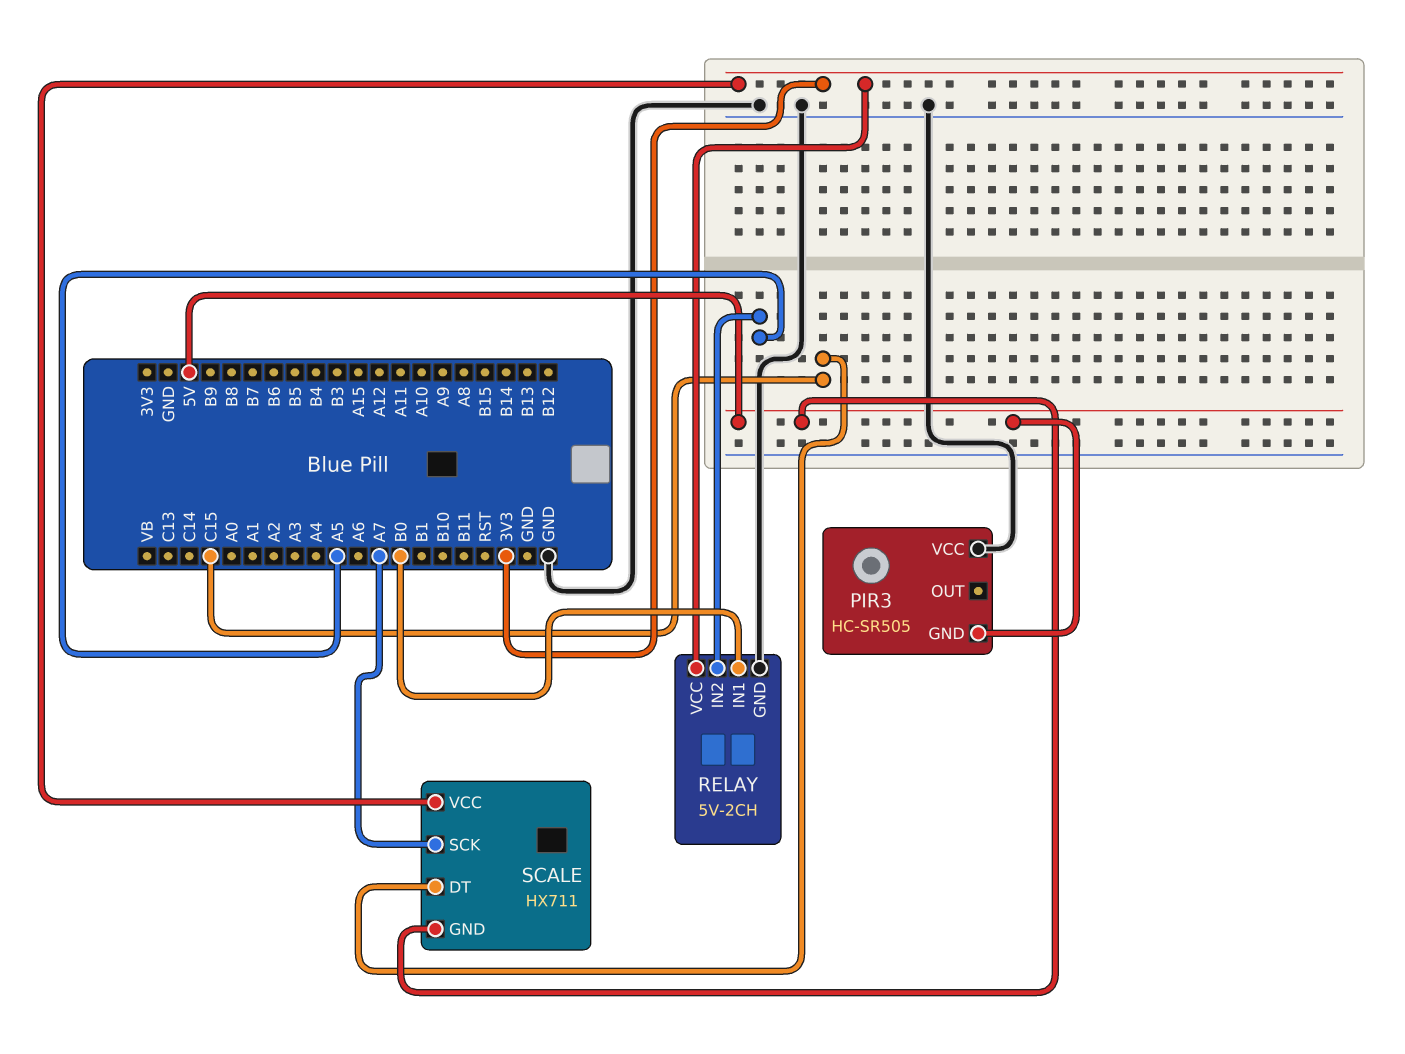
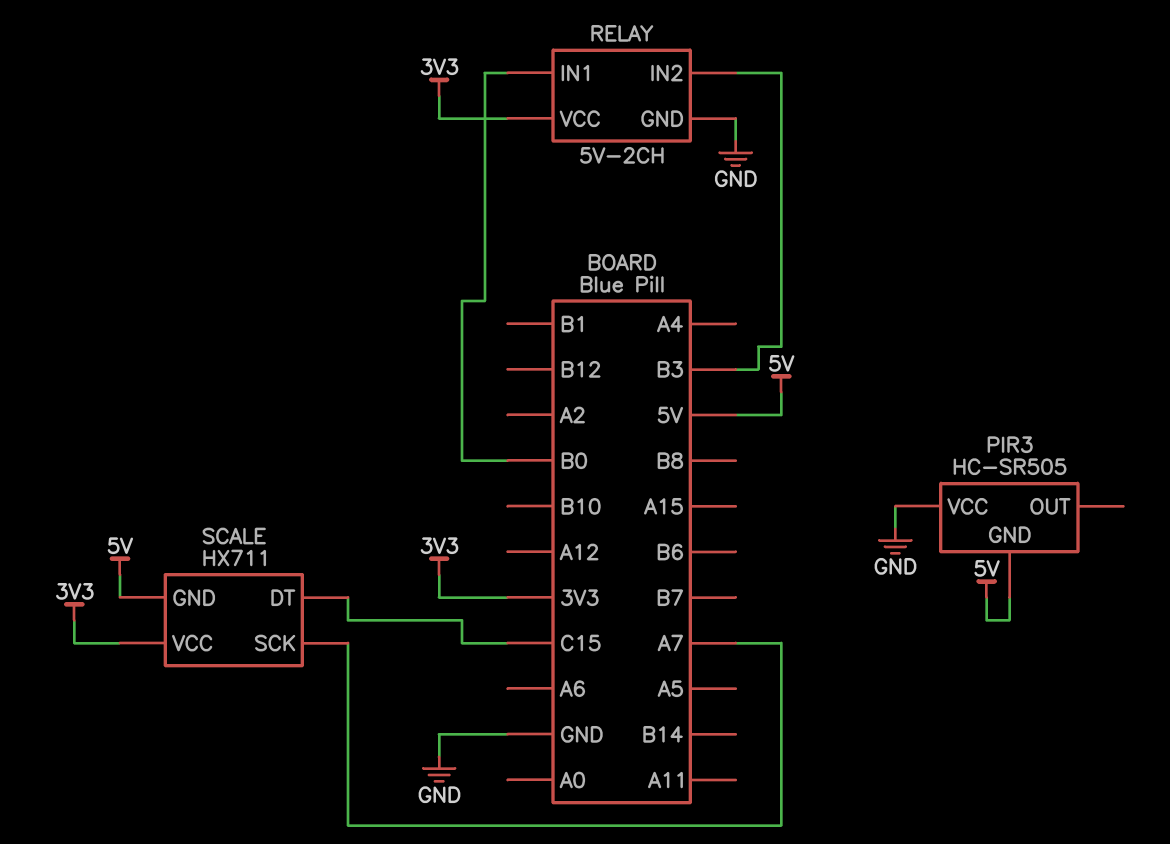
RELAY pin IN2: A5 -> B3

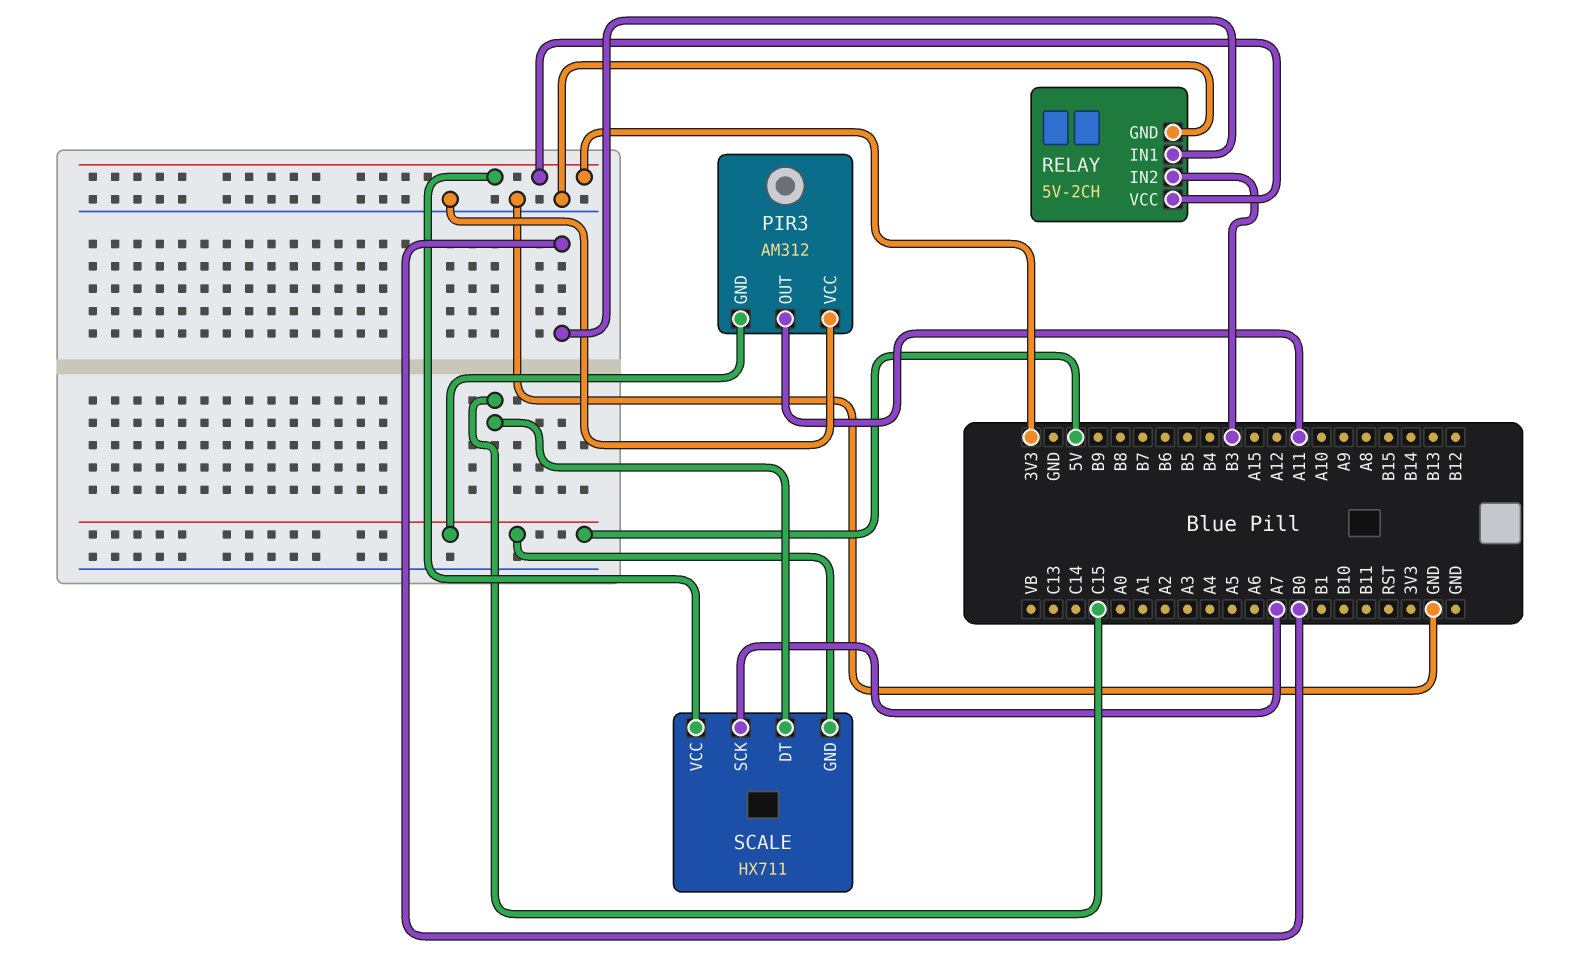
PIR3: HC-SR505 -> AM312
PIR3 pin OUT: none -> A11

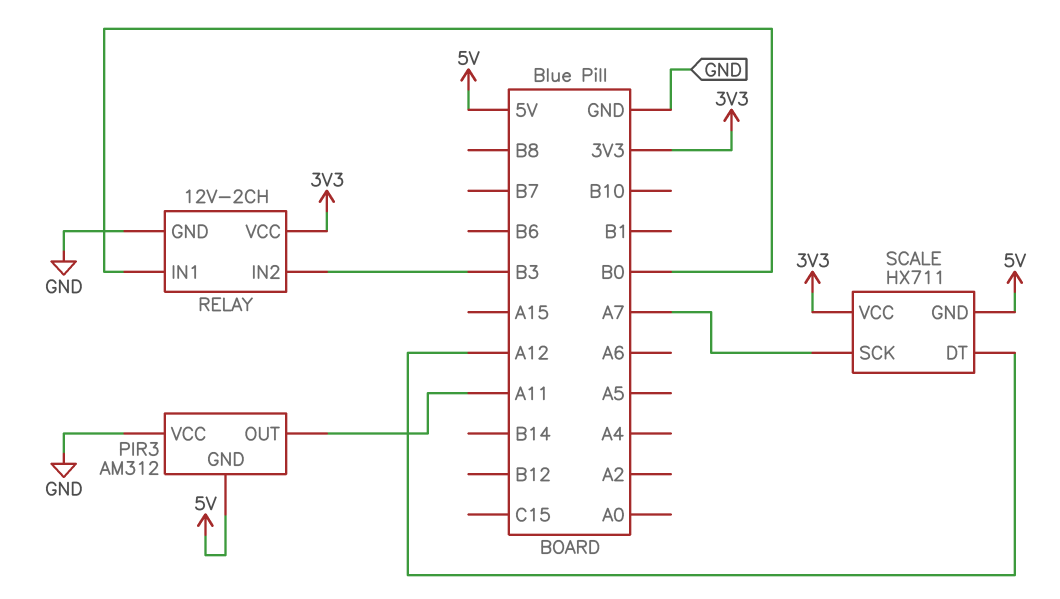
RELAY: 5V-2CH -> 12V-2CH
SCALE pin DT: C15 -> A12

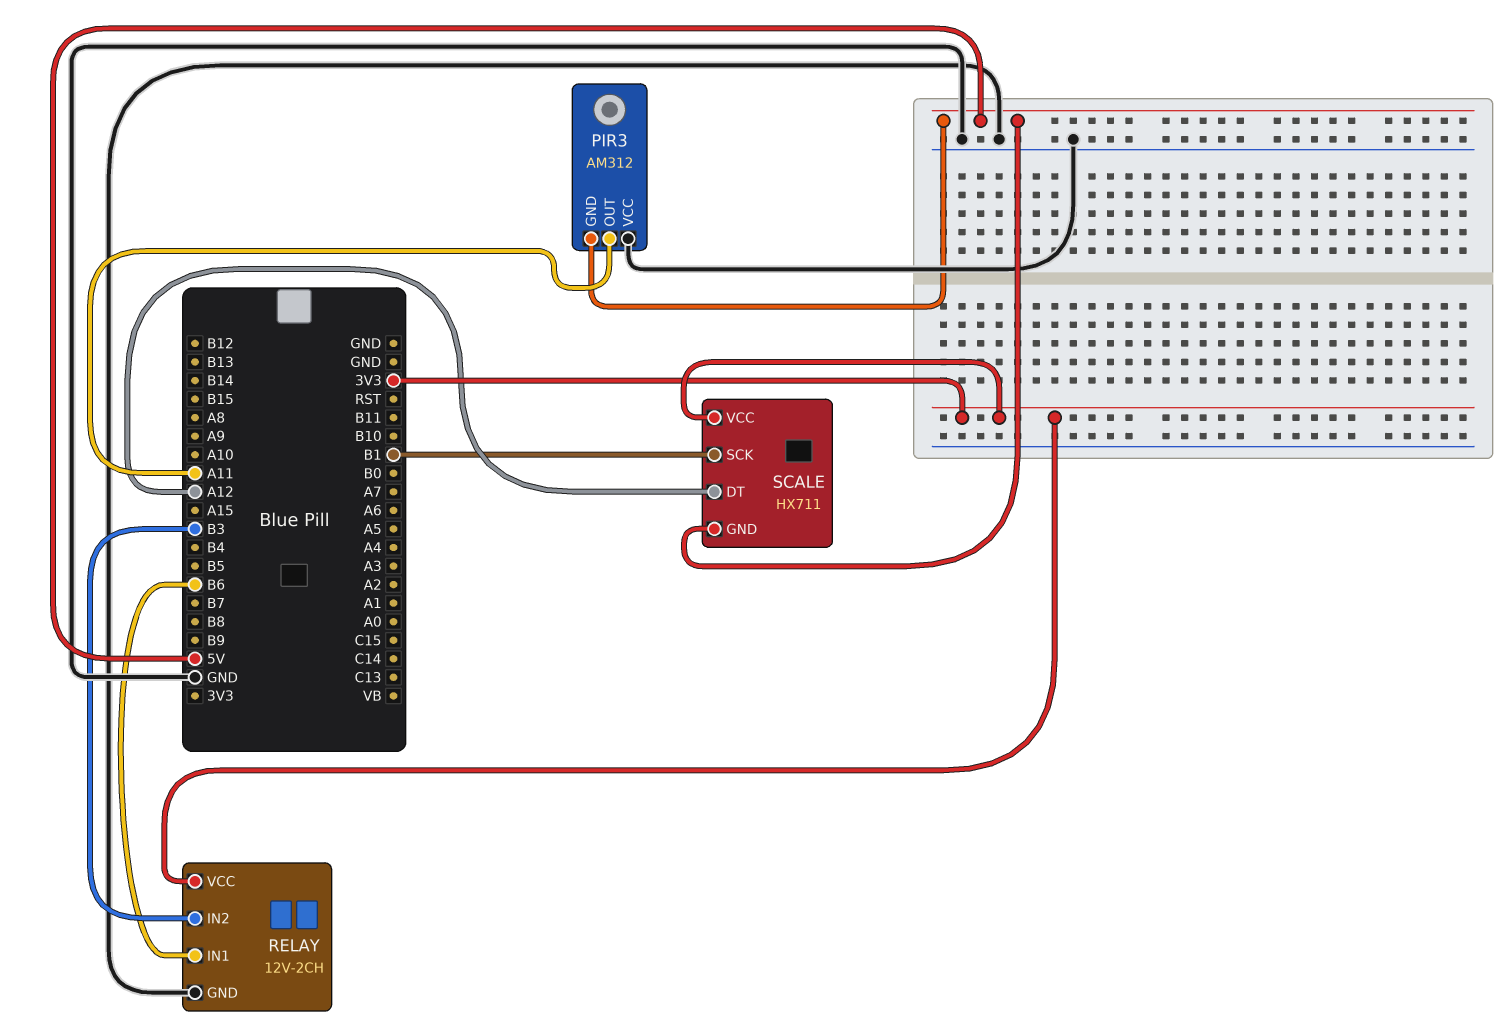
RELAY pin IN1: B0 -> B6
SCALE pin SCK: A7 -> B1

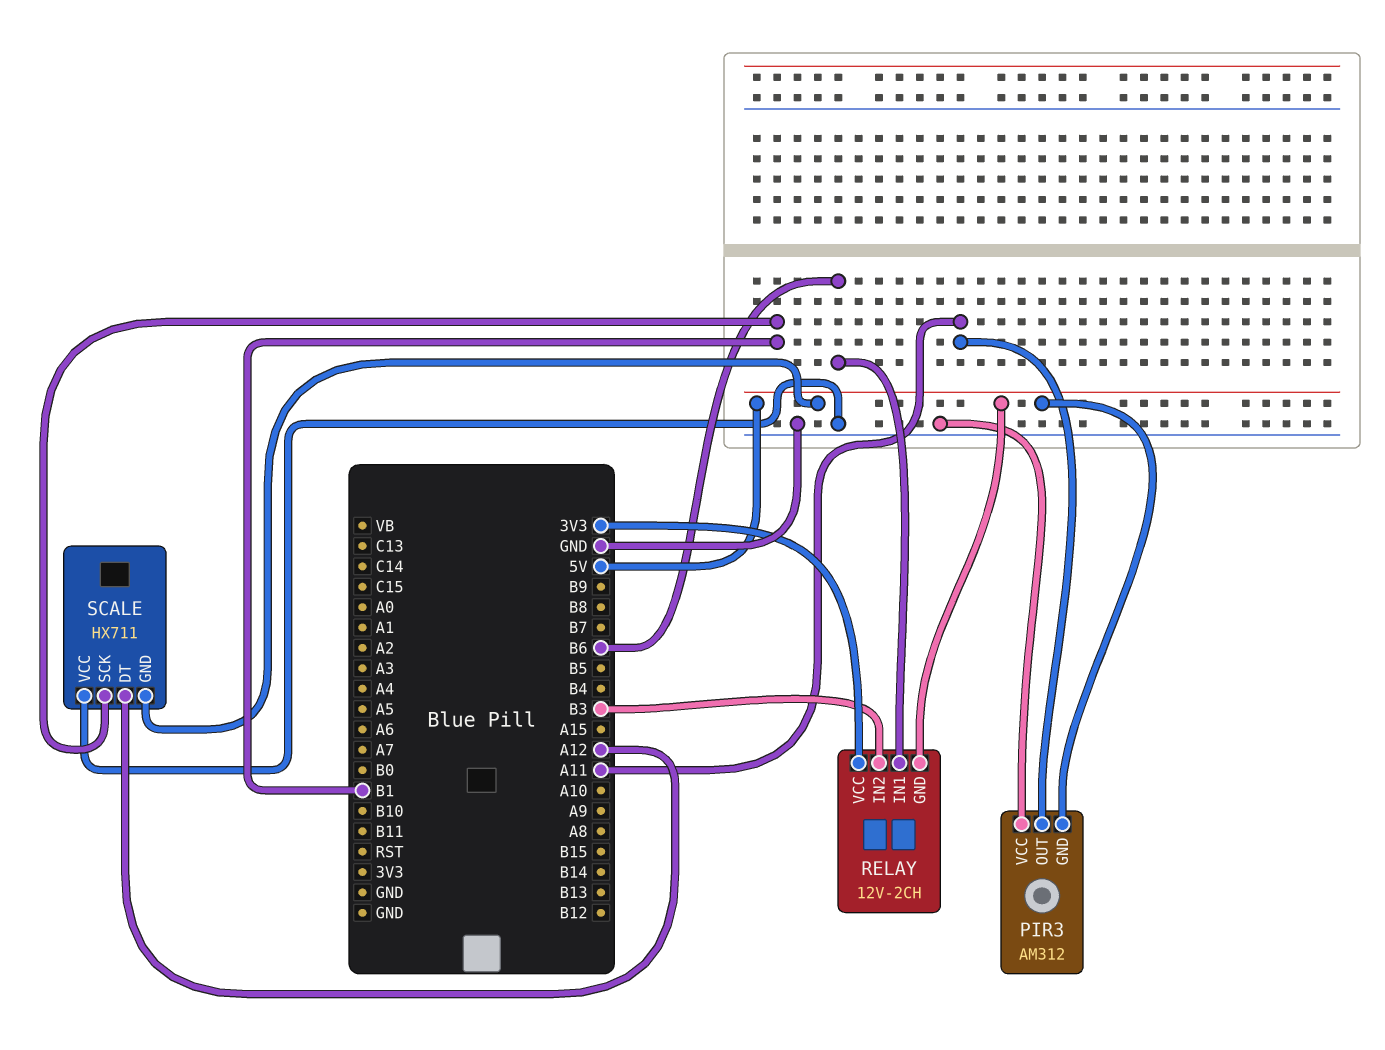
RELAY pin GND: GND -> 5V
SCALE pin VCC: 3V3 -> GND

